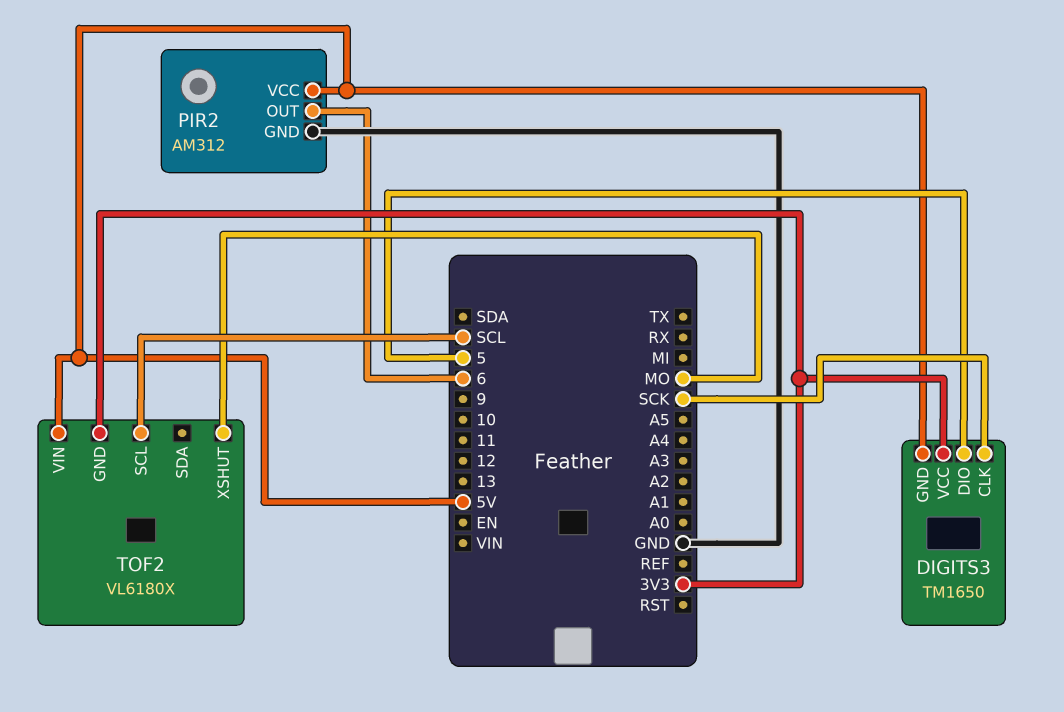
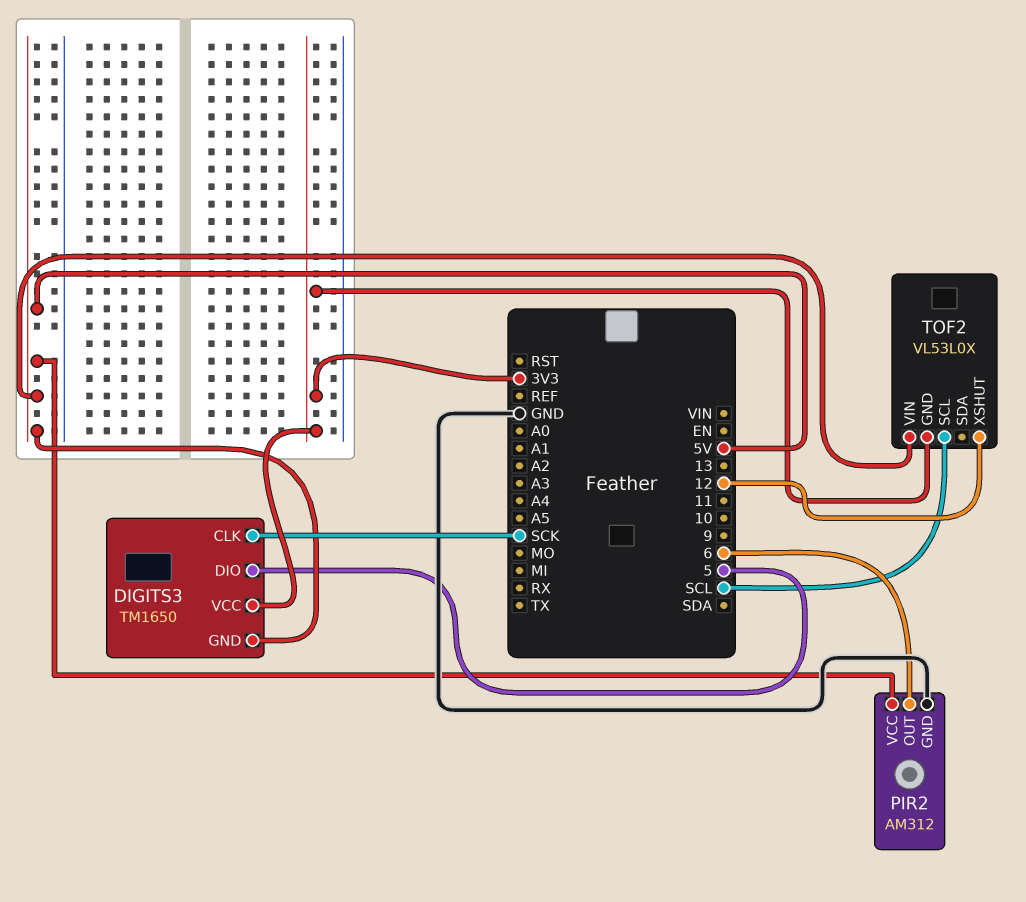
TOF2: VL6180X -> VL53L0X
TOF2 pin XSHUT: MO -> 12

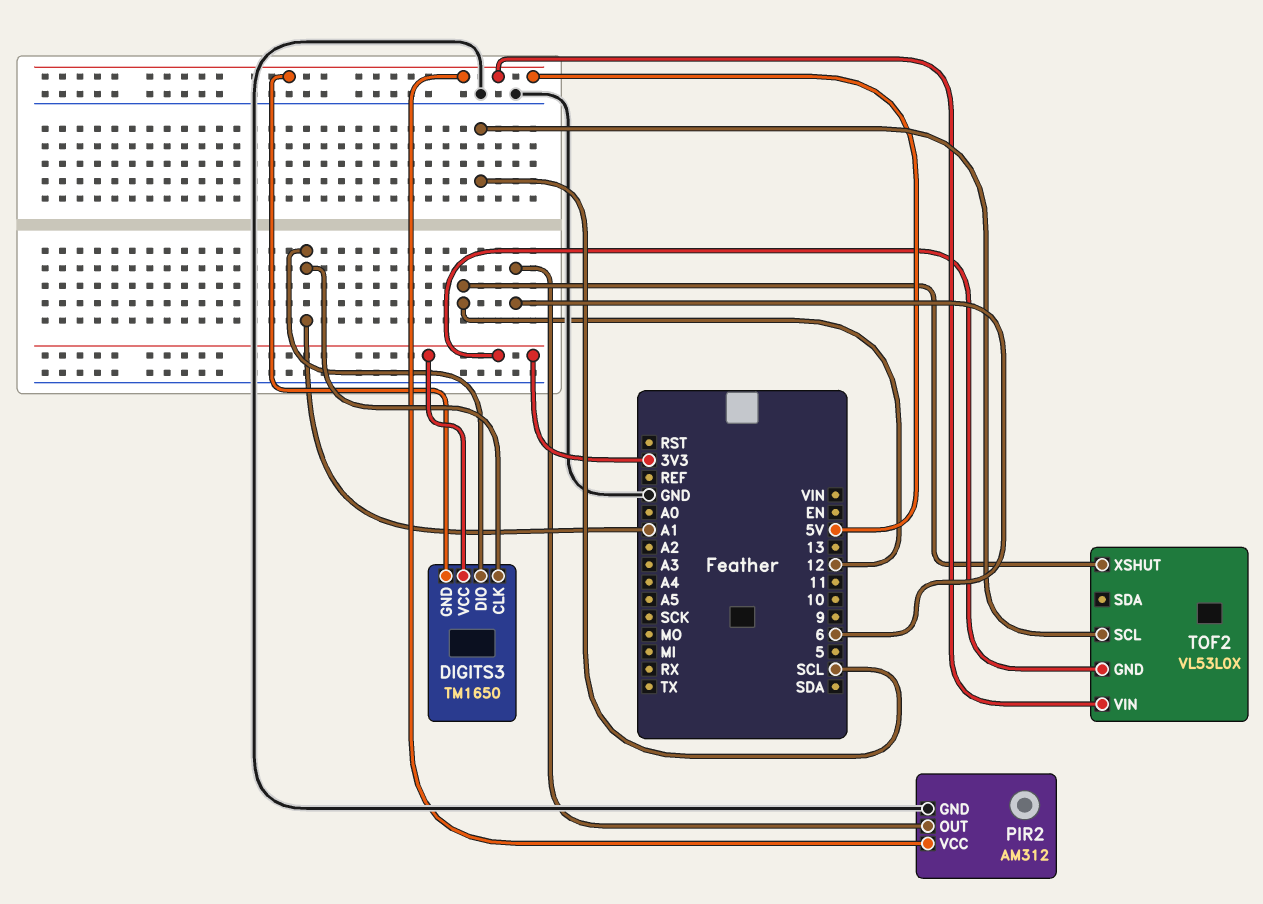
DIGITS3 pin CLK: SCK -> A1
DIGITS3 pin DIO: 5 -> A1

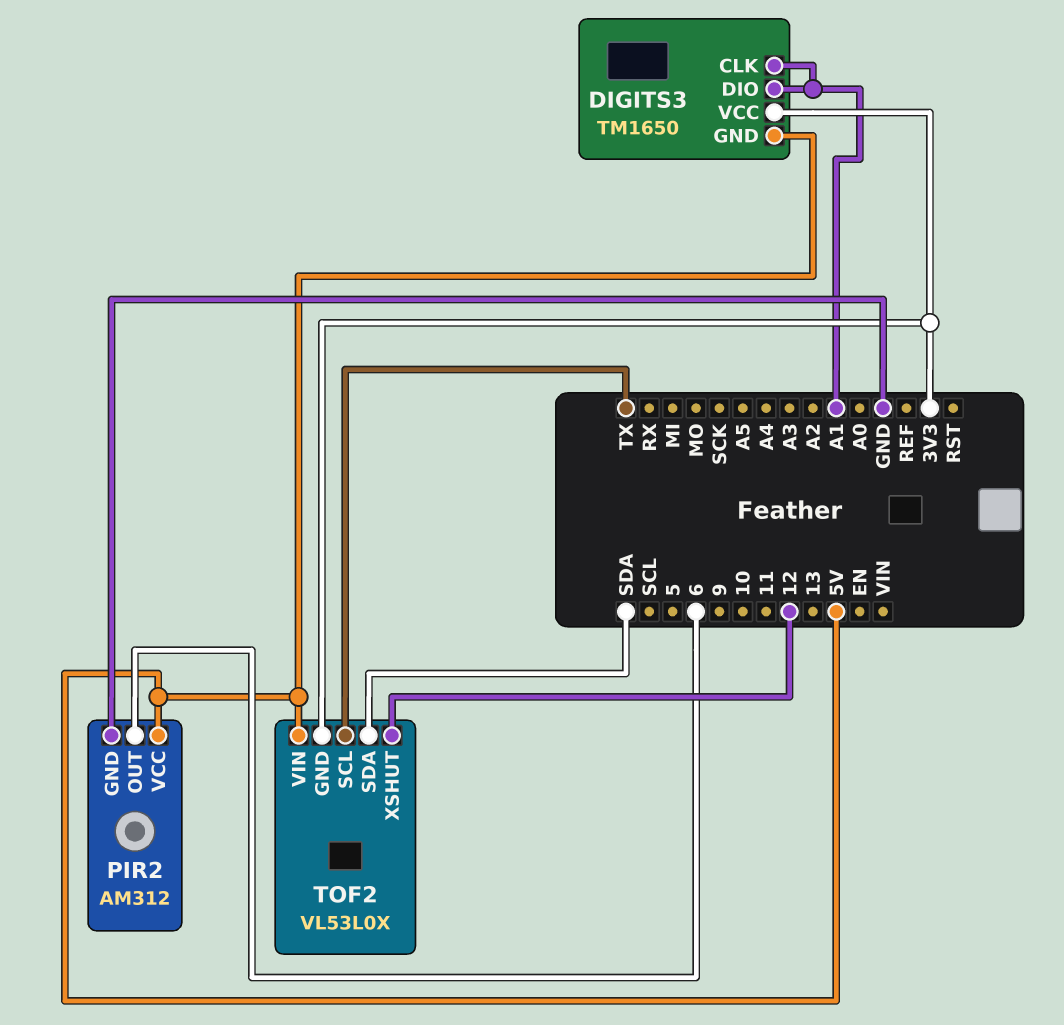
TOF2 pin SCL: SCL -> TX
TOF2 pin SDA: none -> SDA

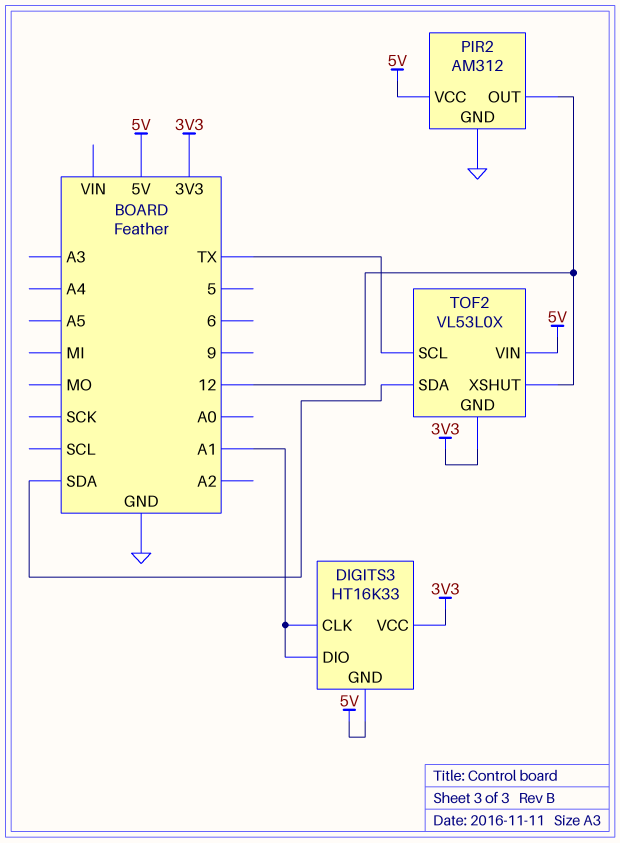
DIGITS3: TM1650 -> HT16K33
PIR2 pin OUT: 6 -> 12

